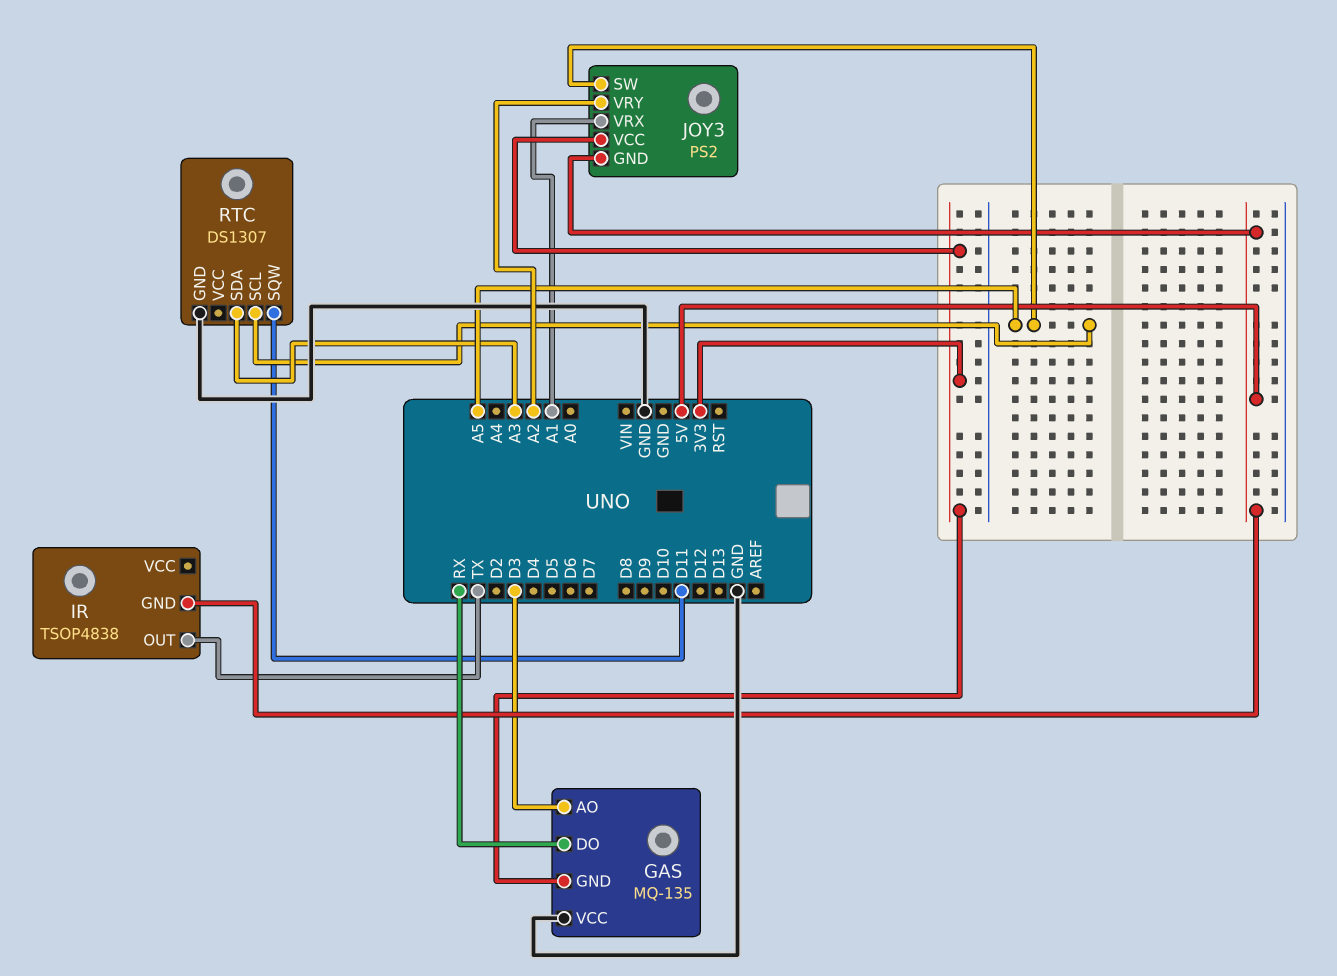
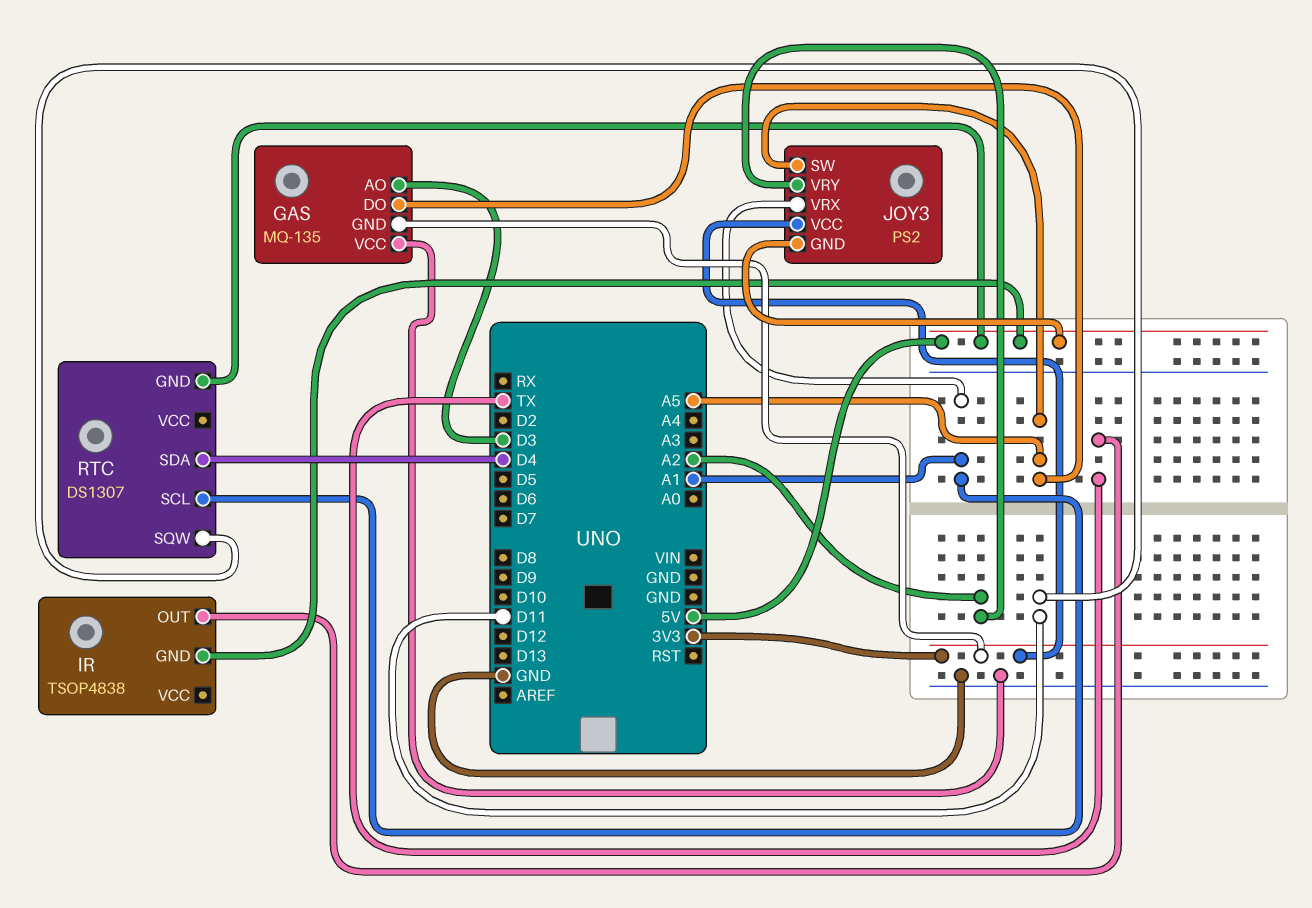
GAS pin DO: RX -> A5
RTC pin GND: GND -> 5V
RTC pin SCL: A5 -> A1
RTC pin SDA: A3 -> D4

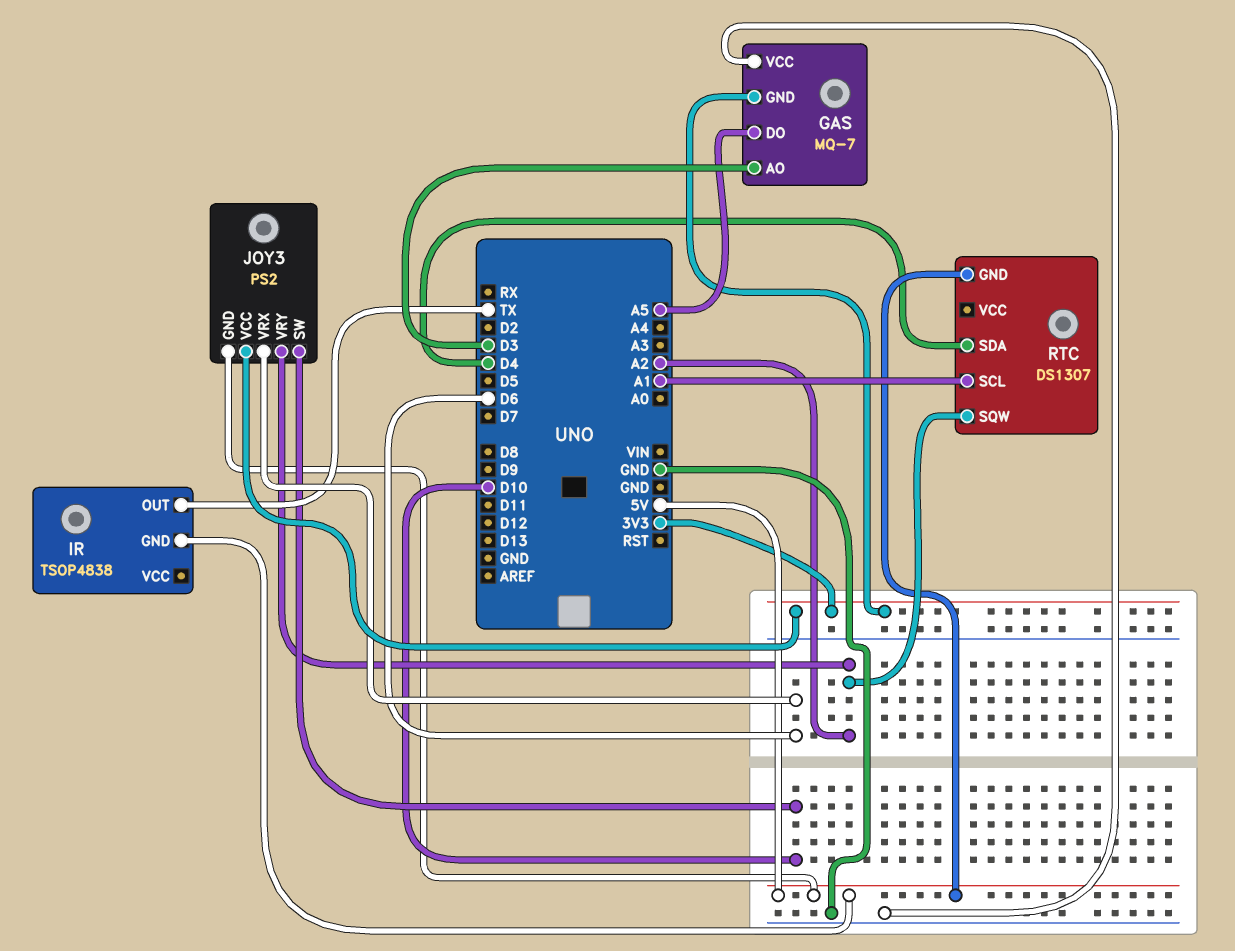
GAS: MQ-135 -> MQ-7
JOY3 pin SW: A5 -> D10
JOY3 pin VRX: A1 -> D6
RTC pin SQW: D11 -> A2

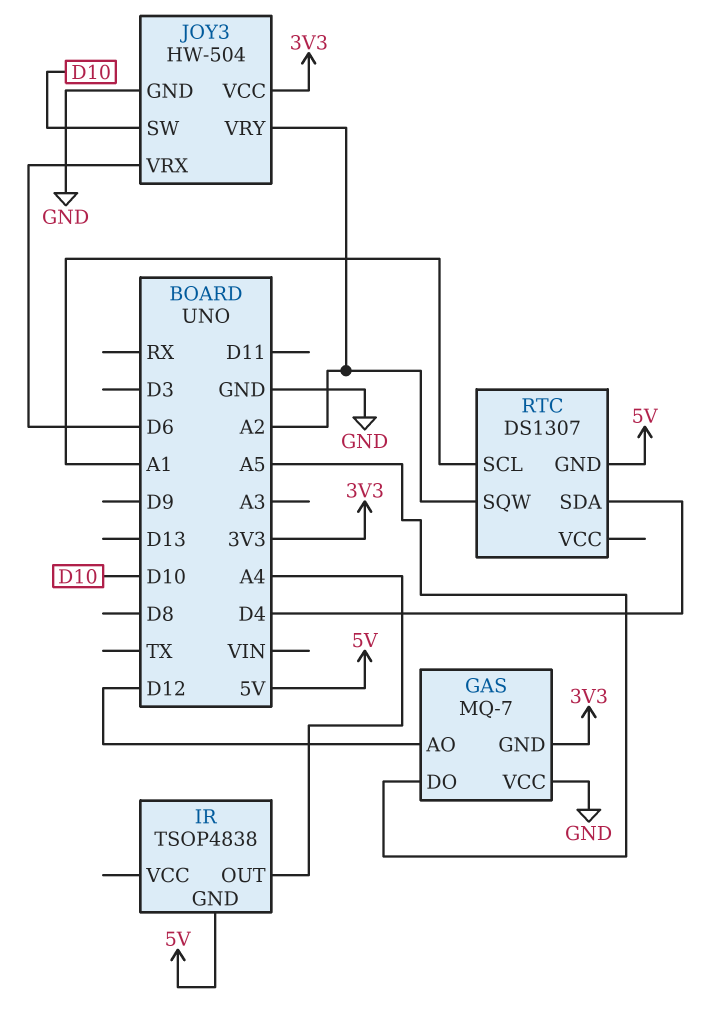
GAS pin AO: D3 -> D12
IR pin OUT: TX -> A4
JOY3: PS2 -> HW-504
JOY3 pin GND: 5V -> GND

